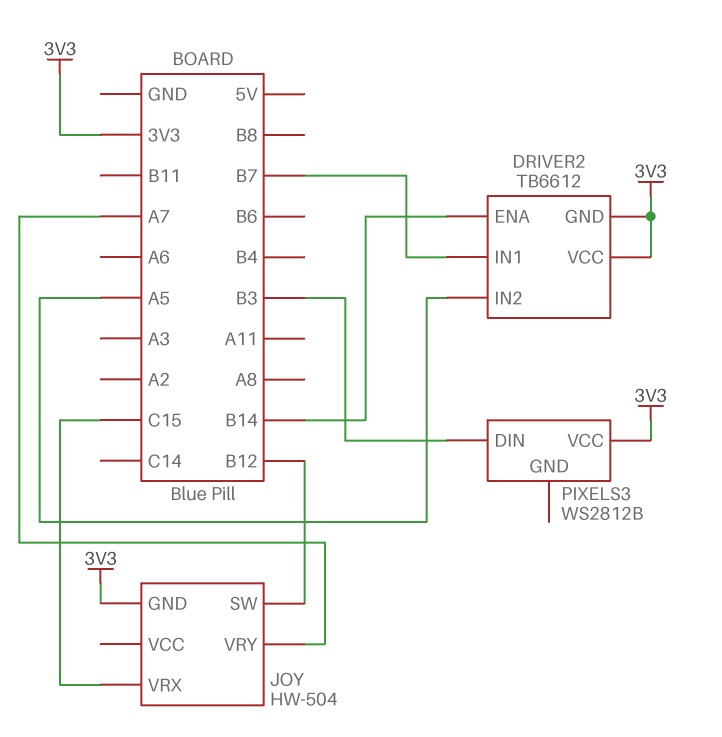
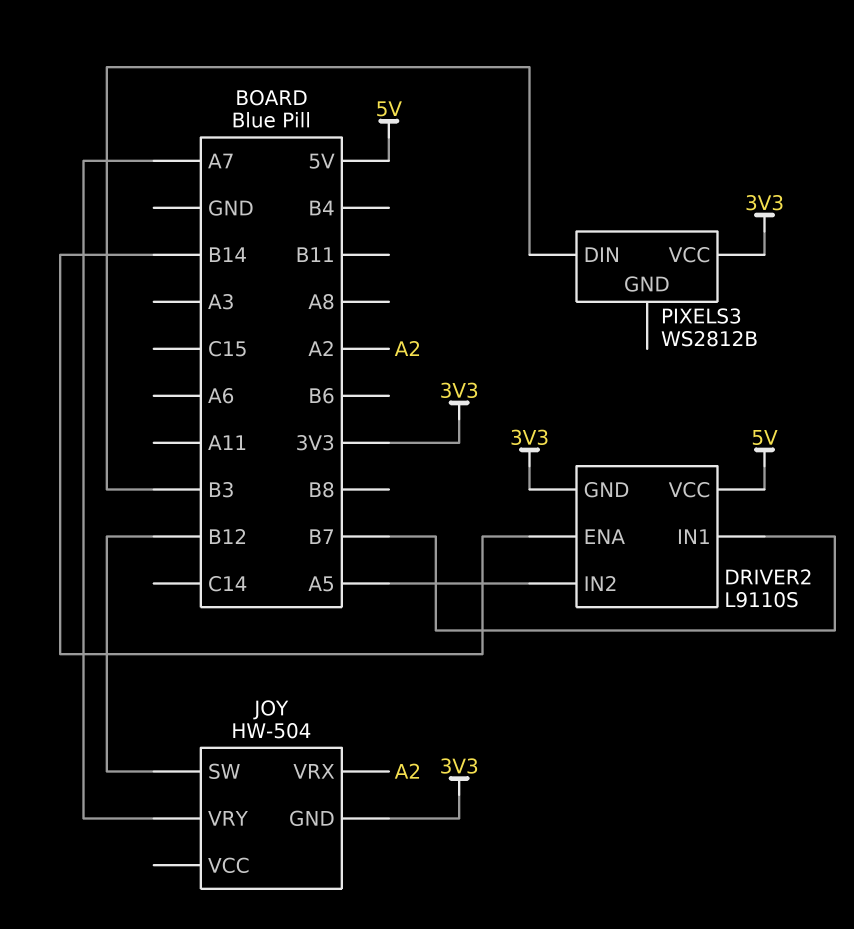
DRIVER2: TB6612 -> L9110S
DRIVER2 pin VCC: 3V3 -> 5V
JOY pin VRX: C15 -> A2

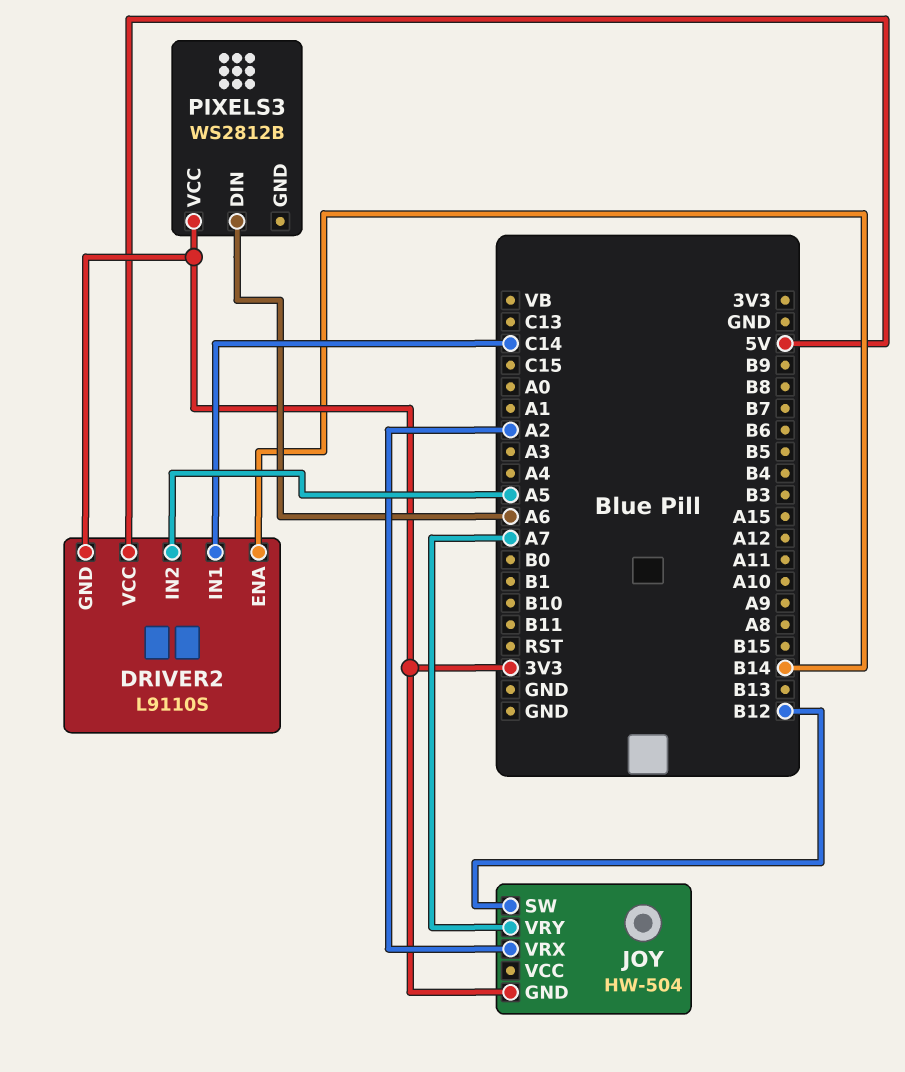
DRIVER2 pin IN1: B7 -> C14
PIXELS3 pin DIN: B3 -> A6

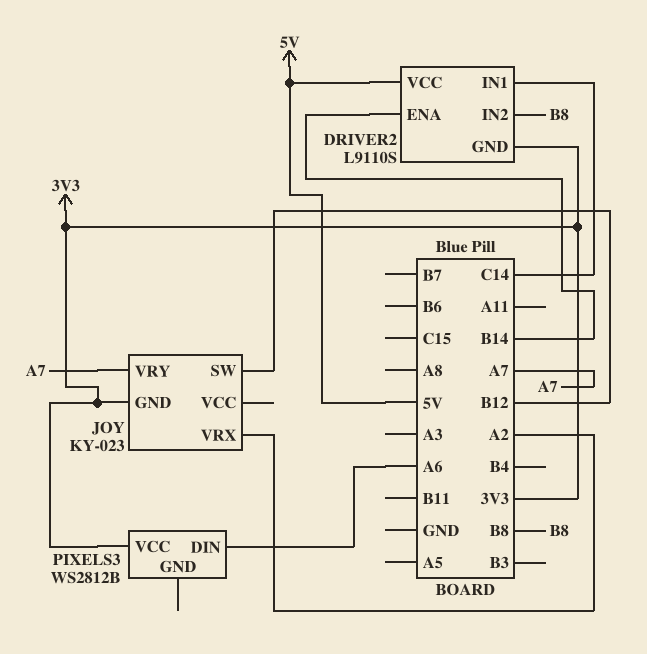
DRIVER2 pin IN2: A5 -> B8
JOY: HW-504 -> KY-023

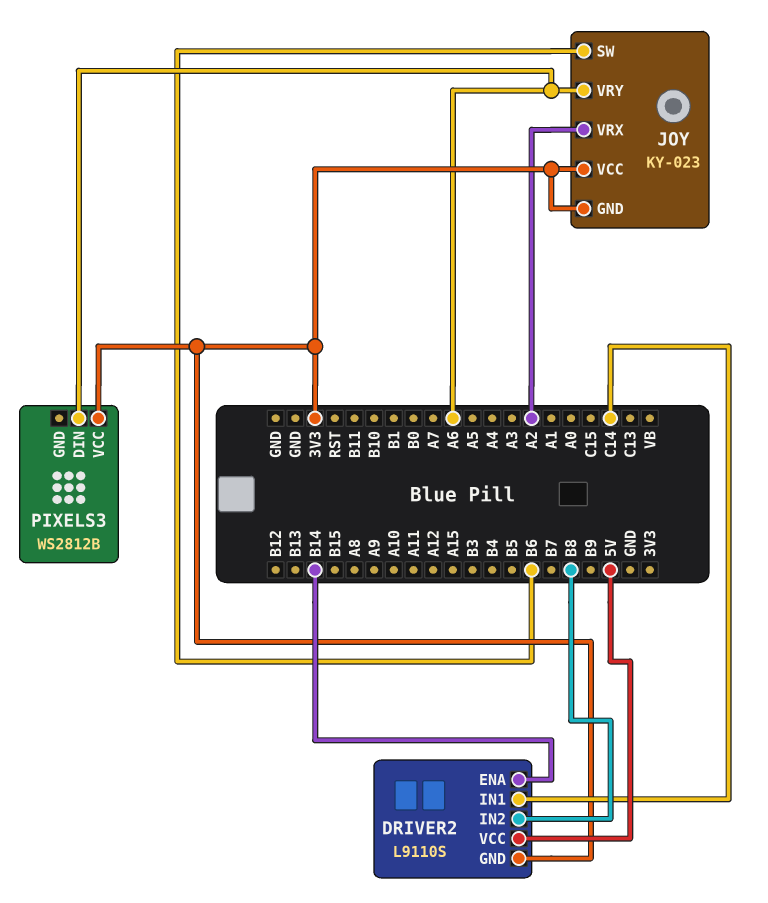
JOY pin SW: B12 -> B6
JOY pin VCC: none -> 3V3
JOY pin VRY: A7 -> A6

